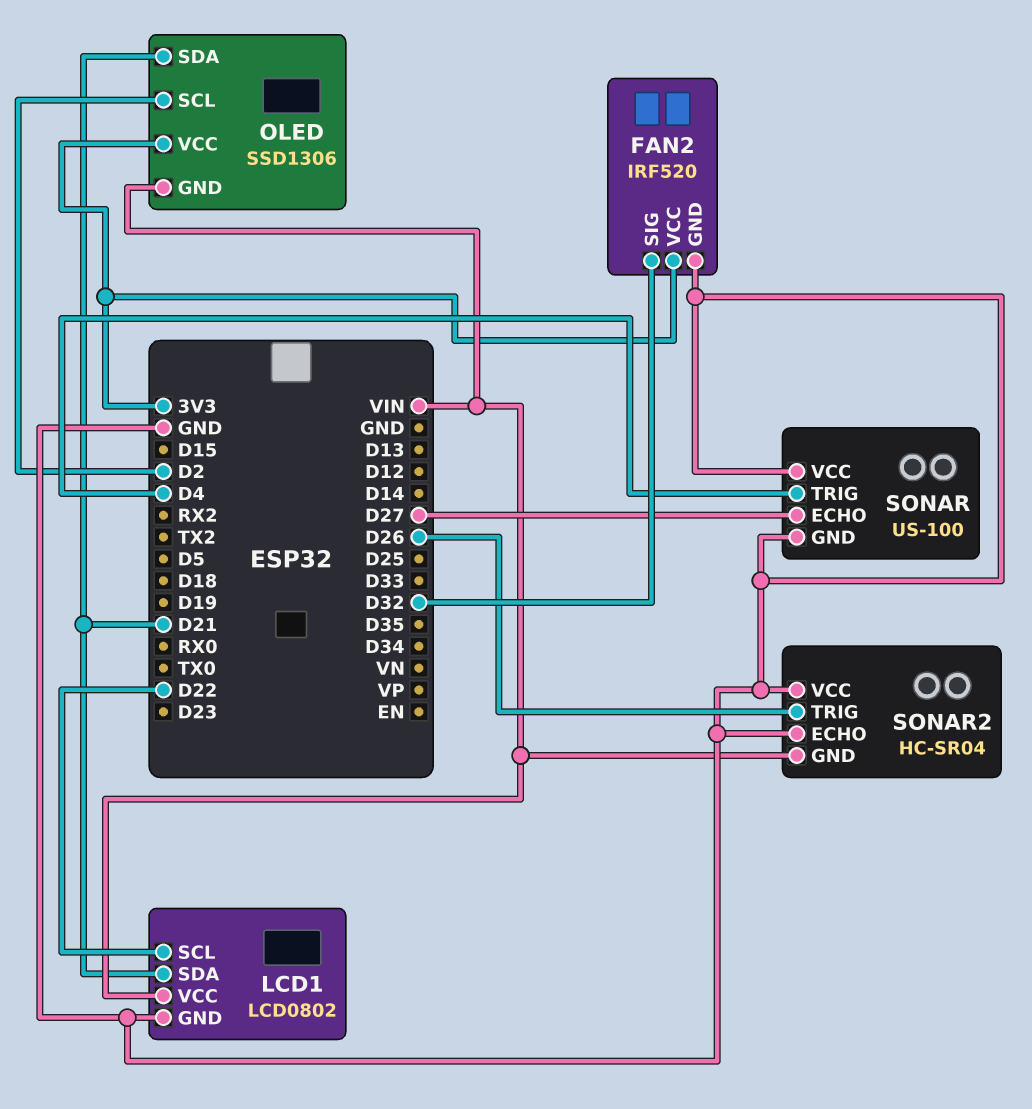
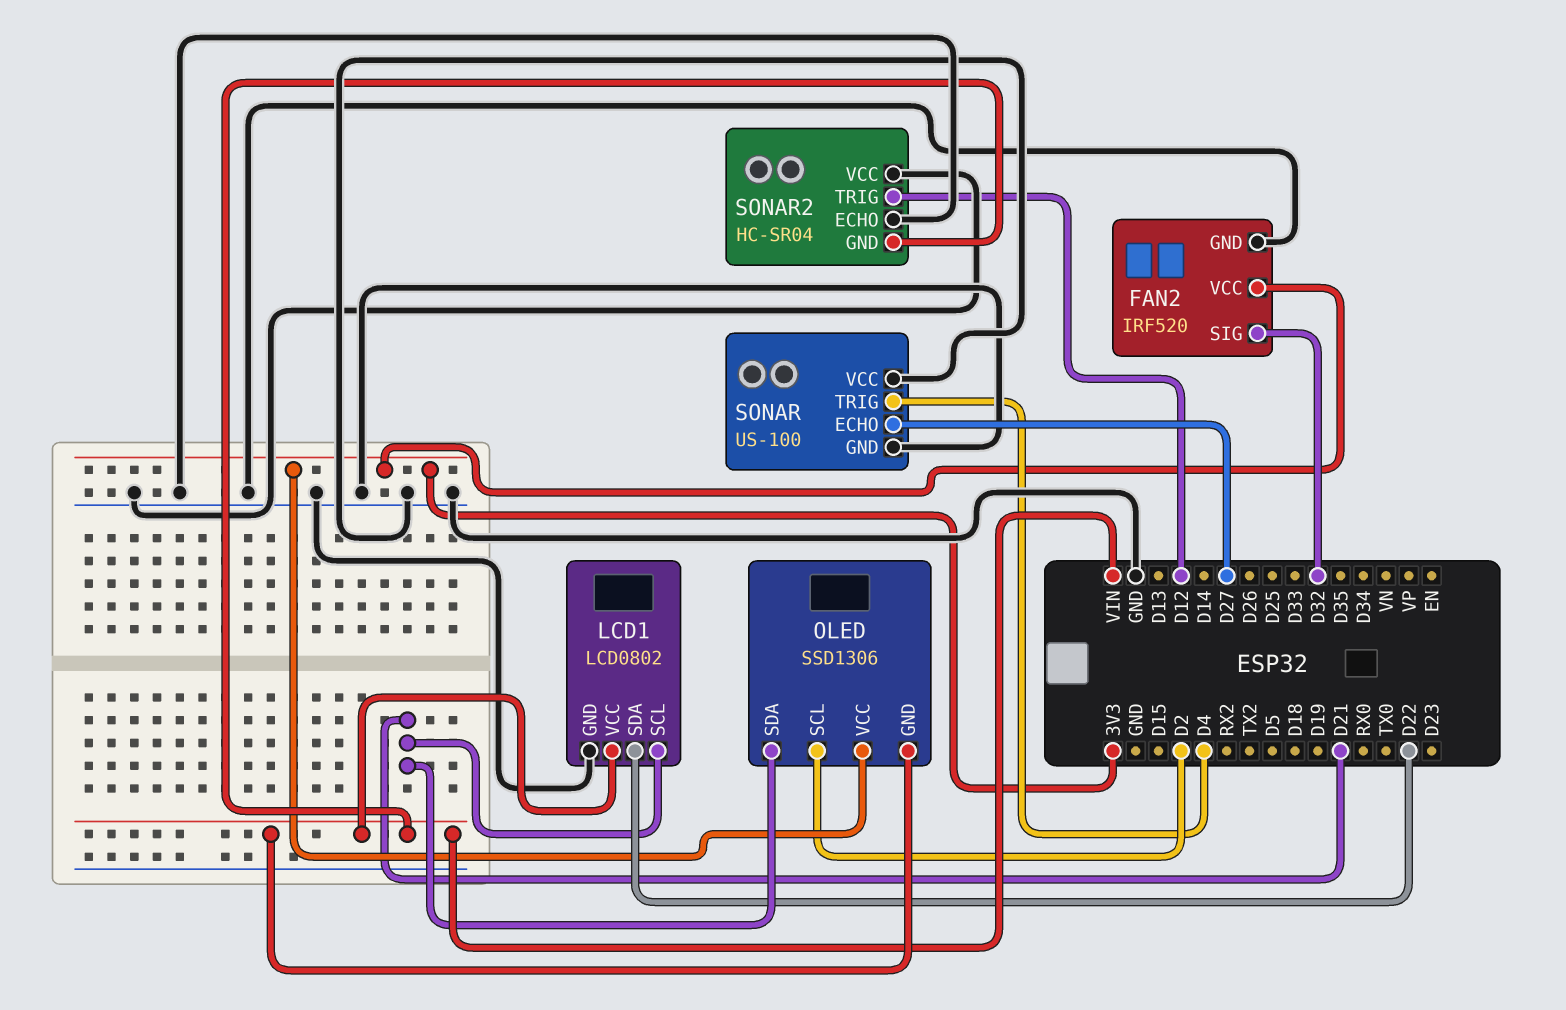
LCD1 pin SCL: D22 -> D21
LCD1 pin SDA: D21 -> D22
SONAR2 pin TRIG: D26 -> D12

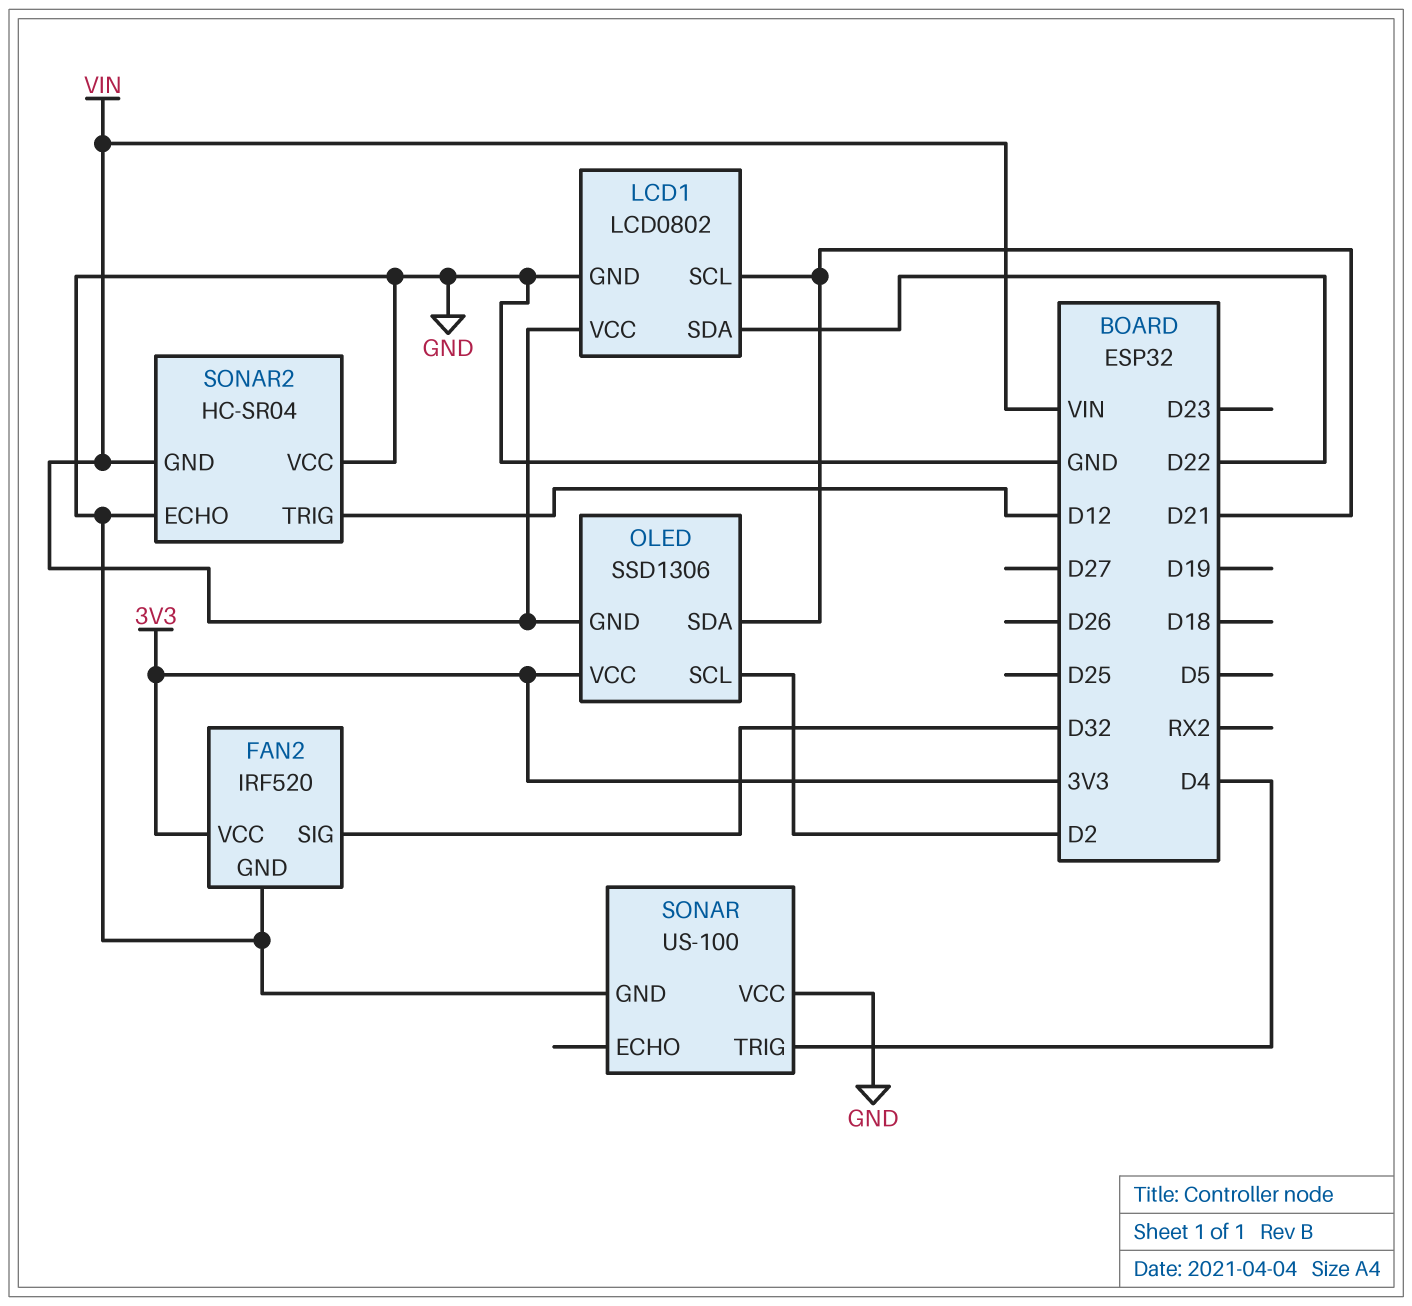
SONAR pin ECHO: D27 -> none

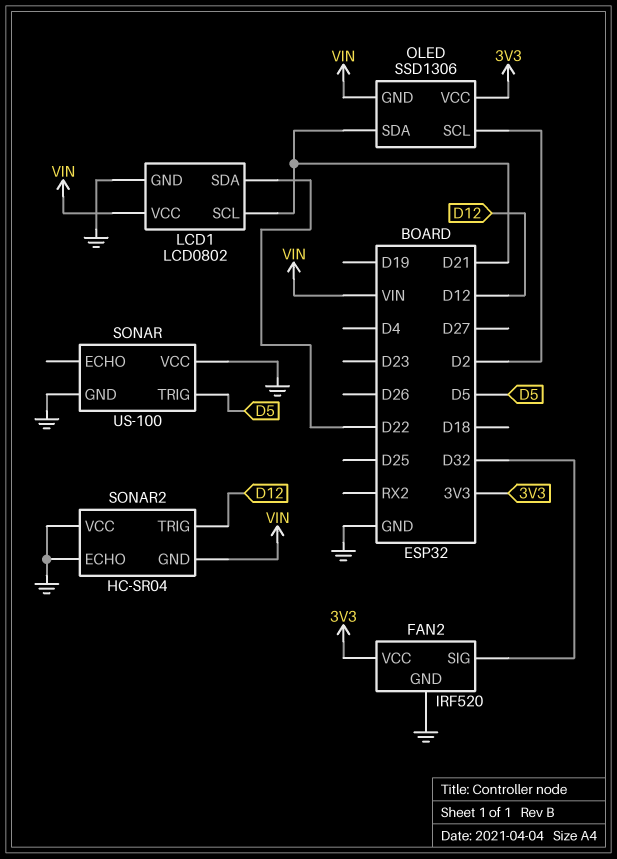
SONAR pin TRIG: D4 -> D5

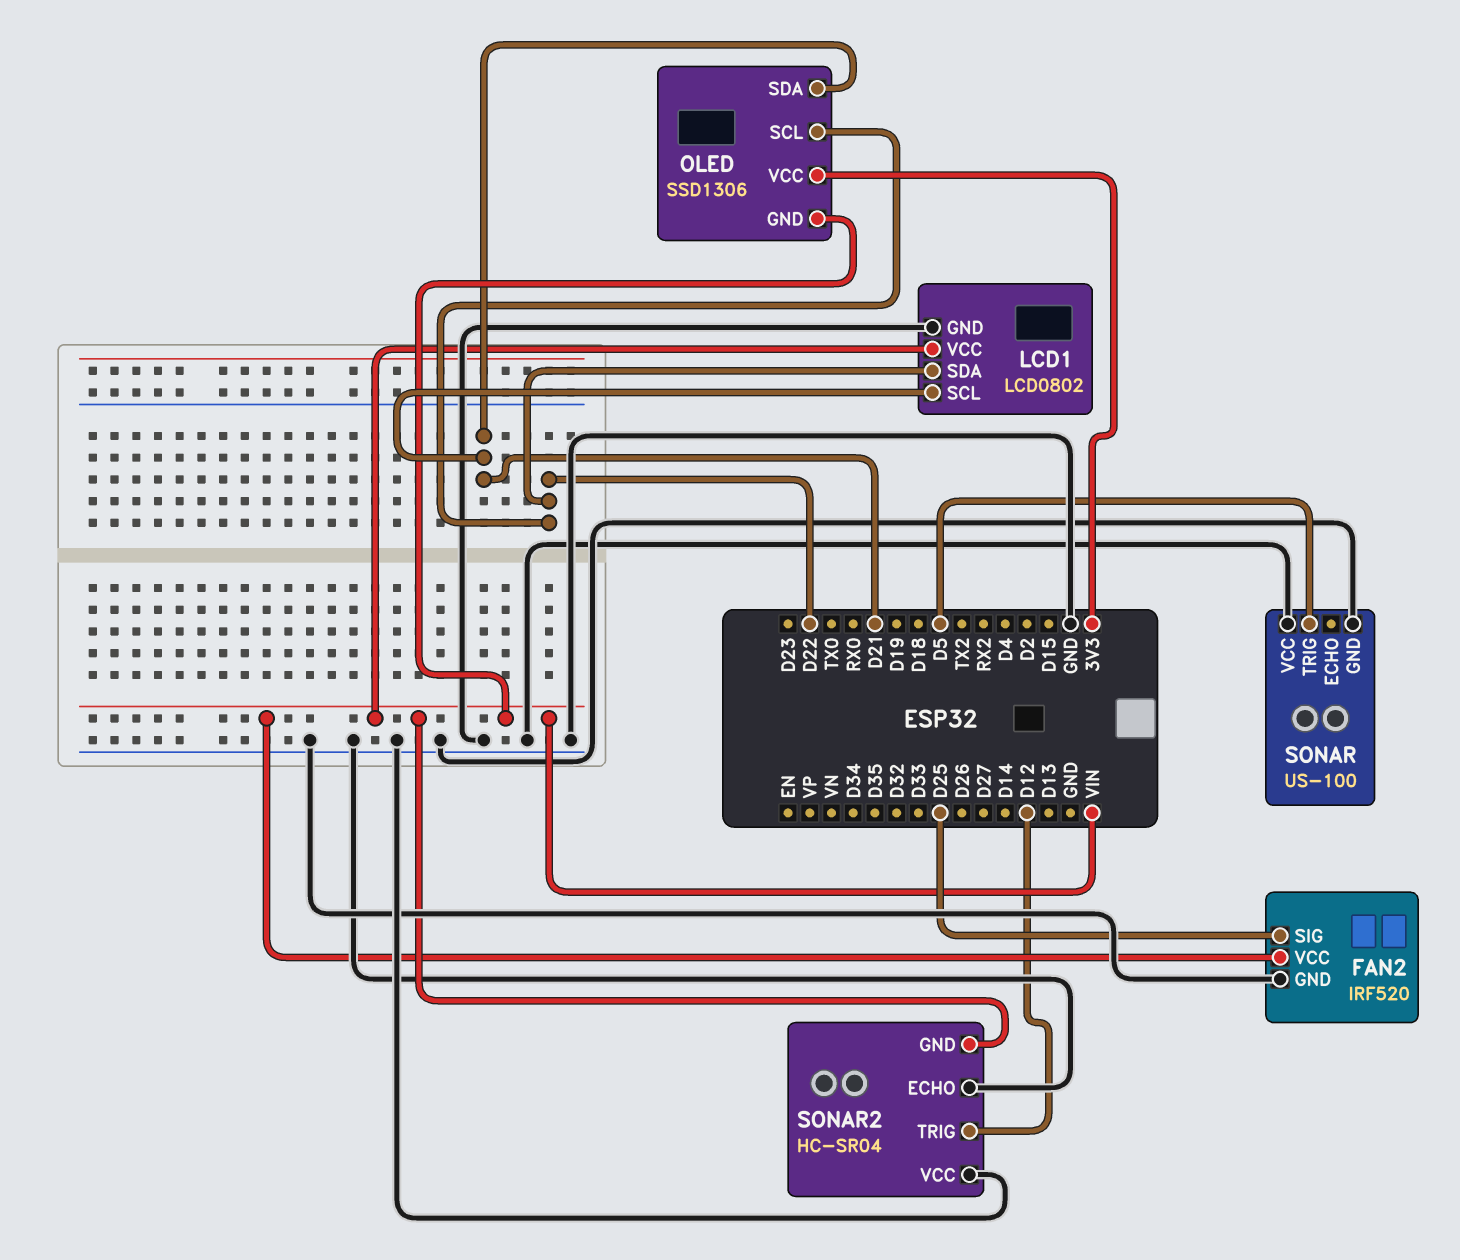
FAN2 pin SIG: D32 -> D25
FAN2 pin VCC: 3V3 -> VIN
OLED pin SCL: D2 -> D22

